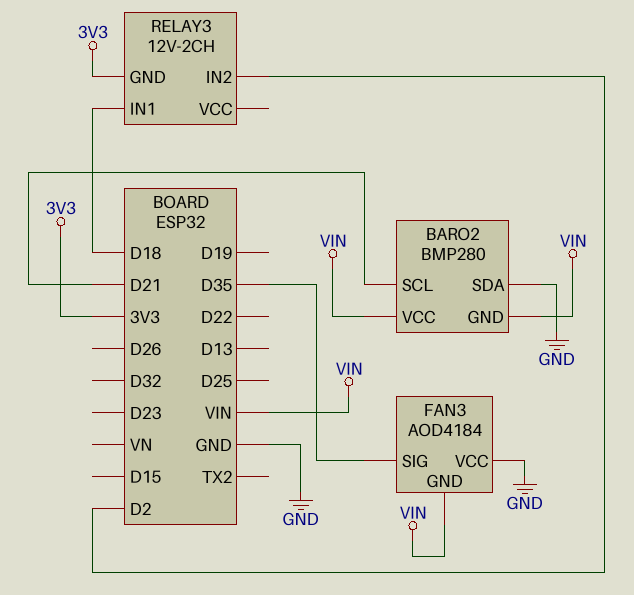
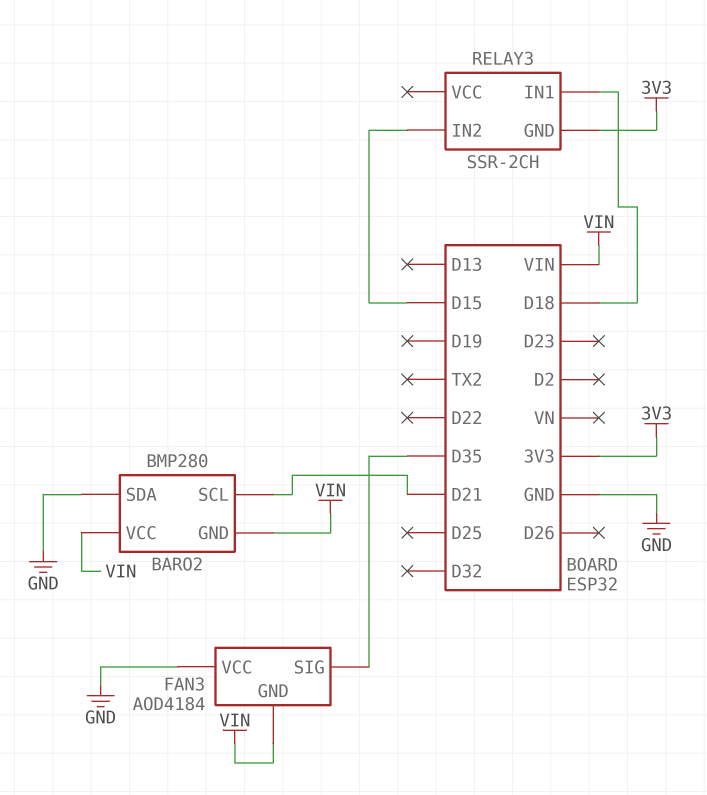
RELAY3: 12V-2CH -> SSR-2CH
RELAY3 pin IN2: D2 -> D15

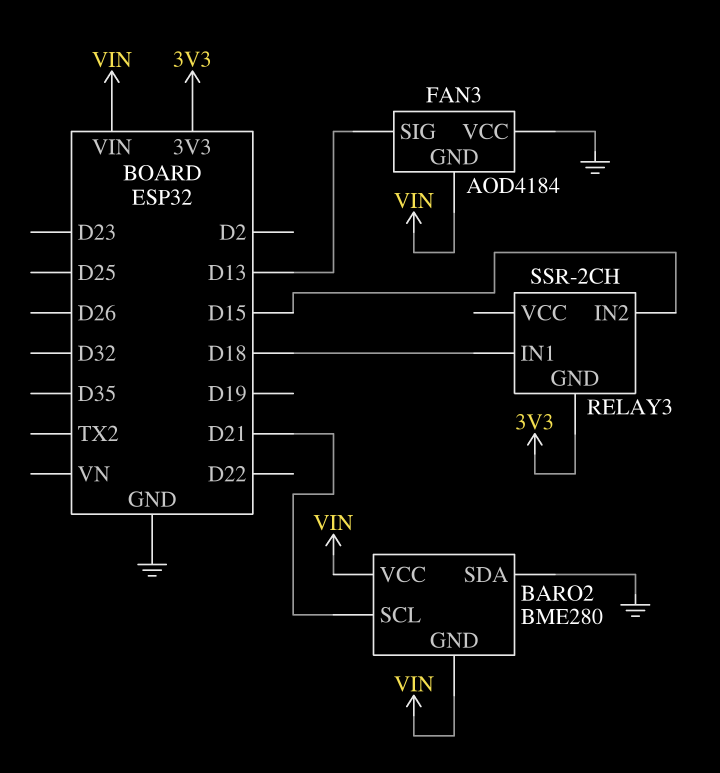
BARO2: BMP280 -> BME280
FAN3 pin SIG: D35 -> D13

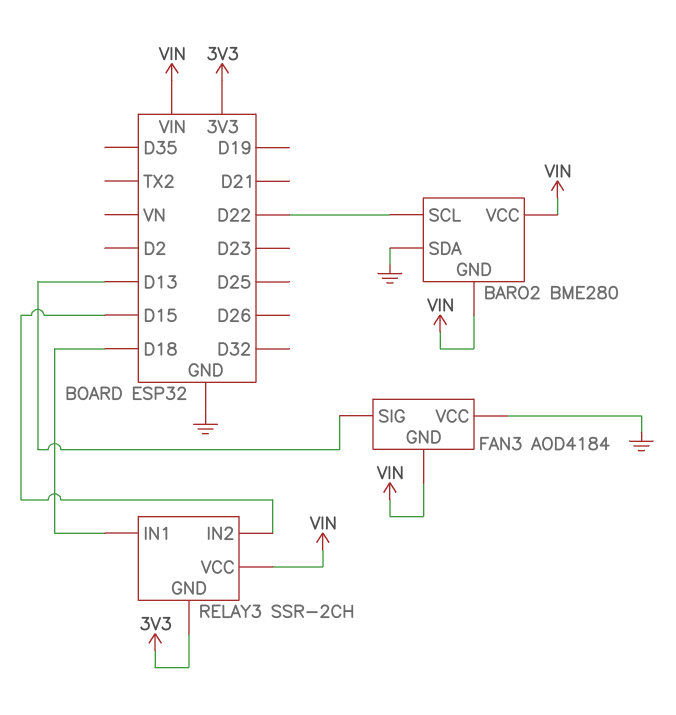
BARO2 pin SCL: D21 -> D22
RELAY3 pin VCC: none -> VIN

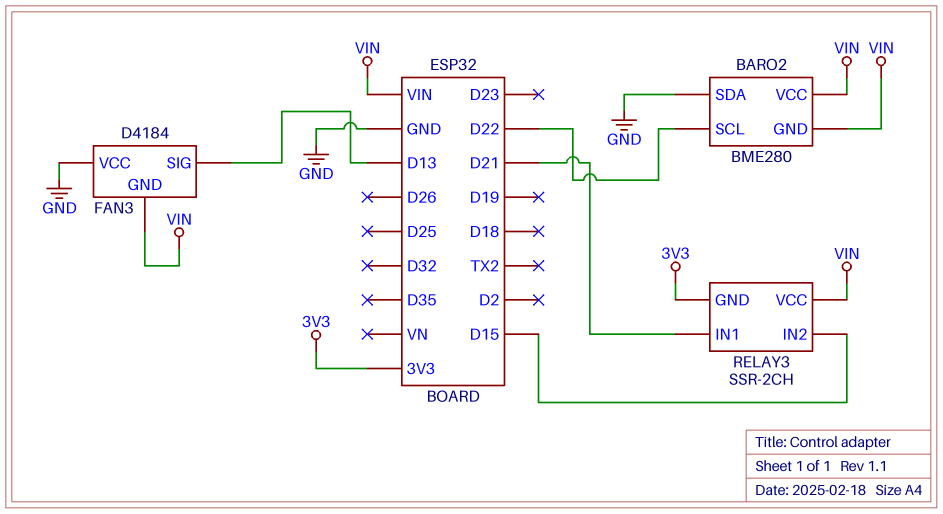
FAN3: AOD4184 -> D4184
RELAY3 pin IN1: D18 -> D21

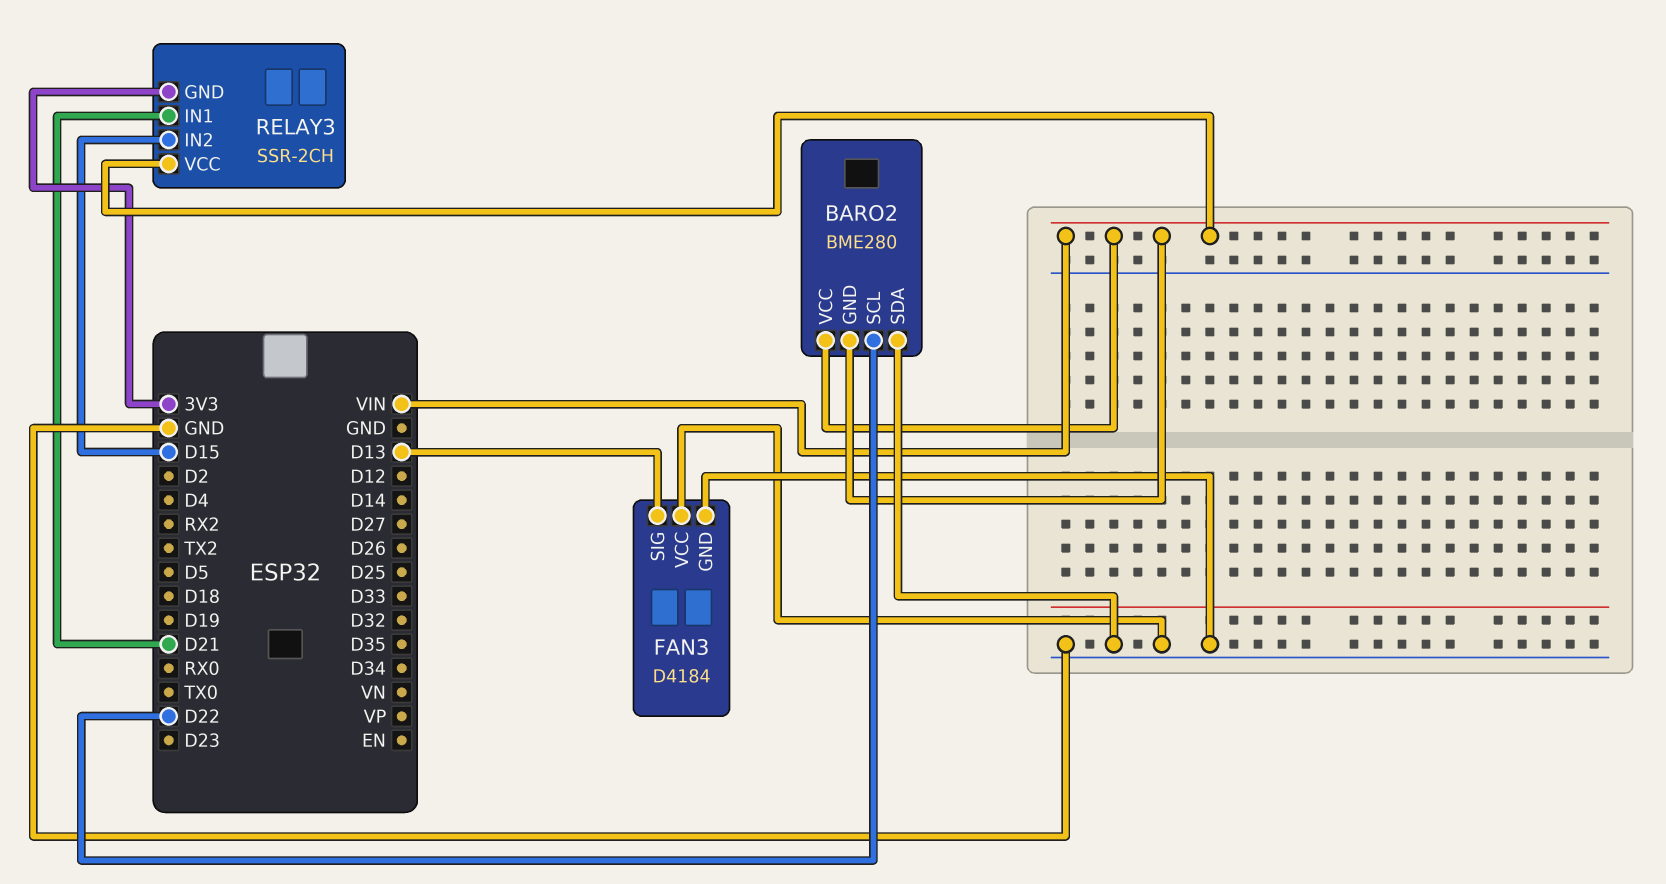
FAN3 pin GND: VIN -> GND

